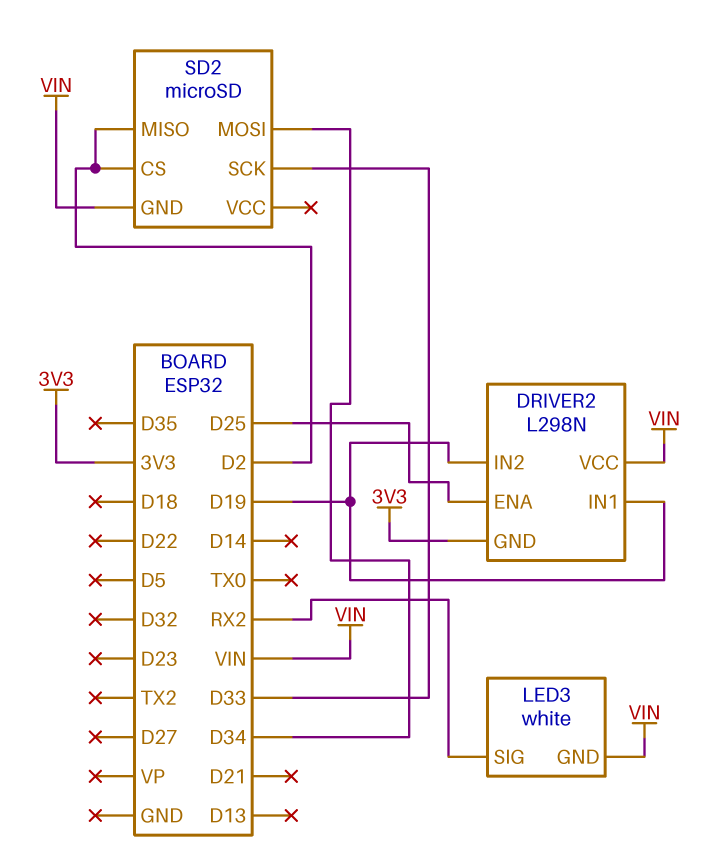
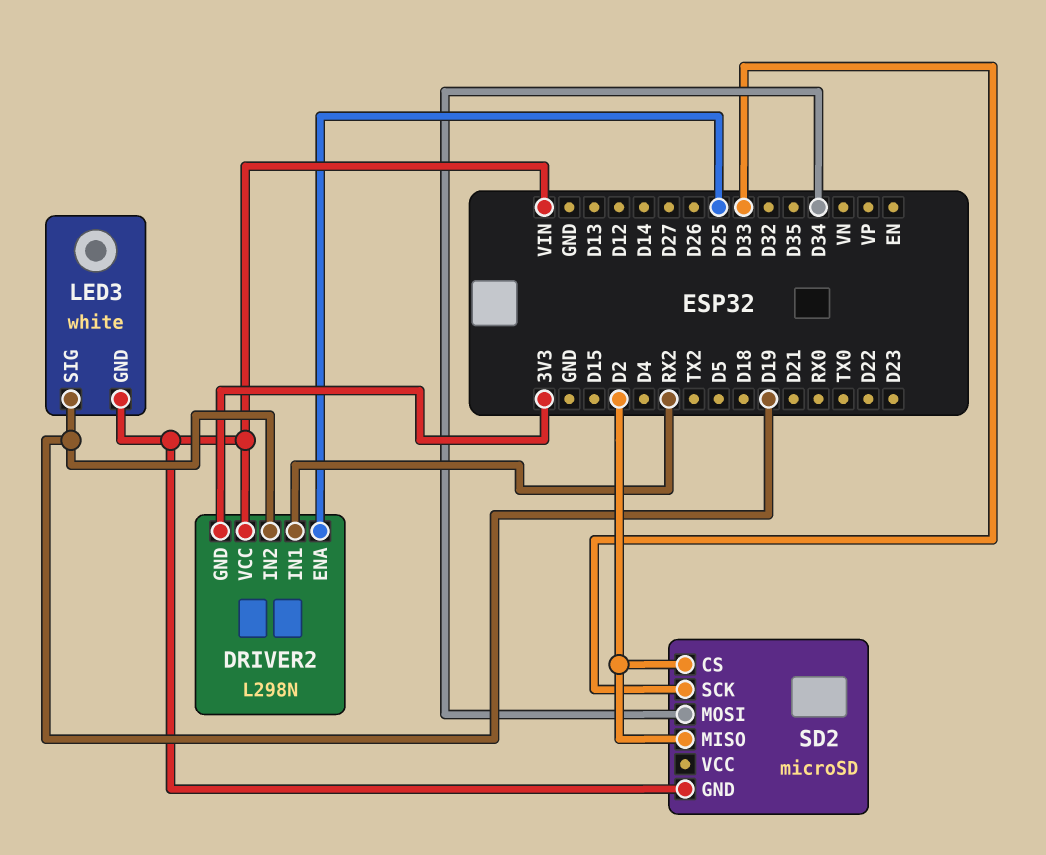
DRIVER2 pin IN1: D19 -> RX2
LED3 pin SIG: RX2 -> D19

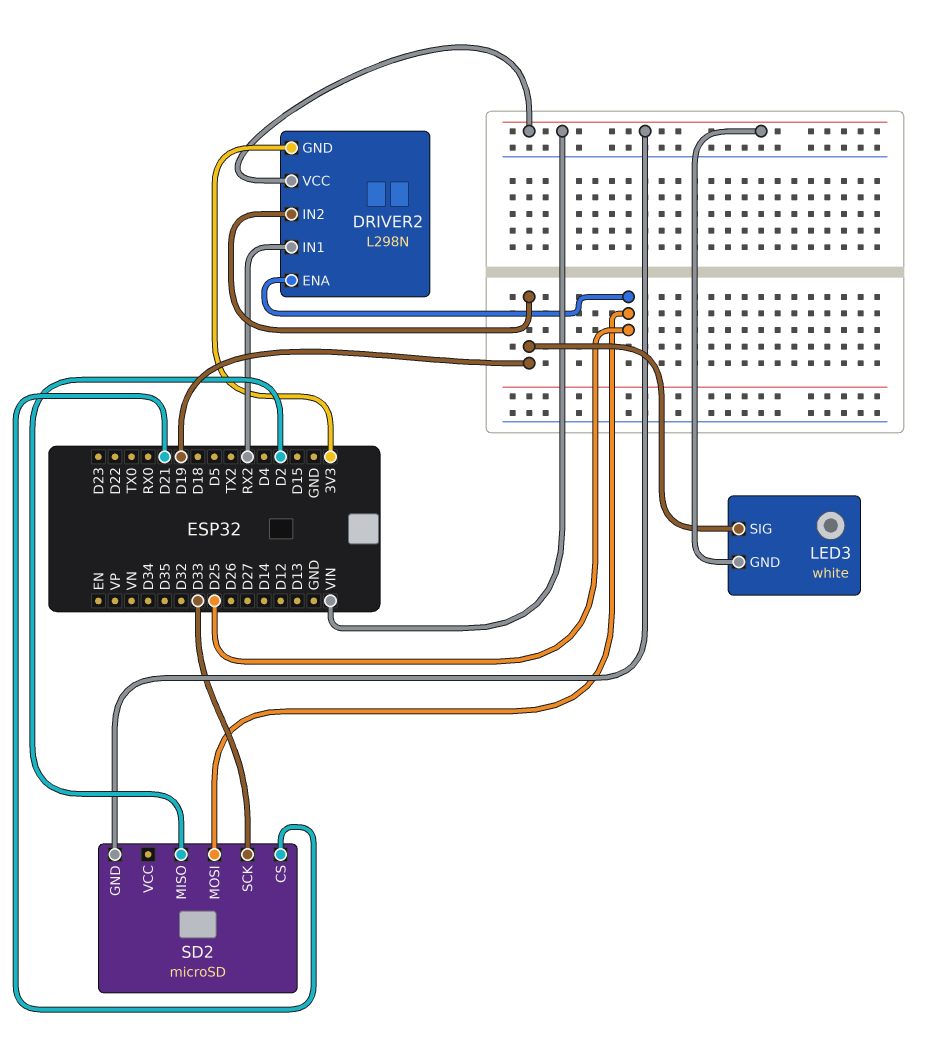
SD2 pin CS: D2 -> D21
SD2 pin MOSI: D34 -> D25

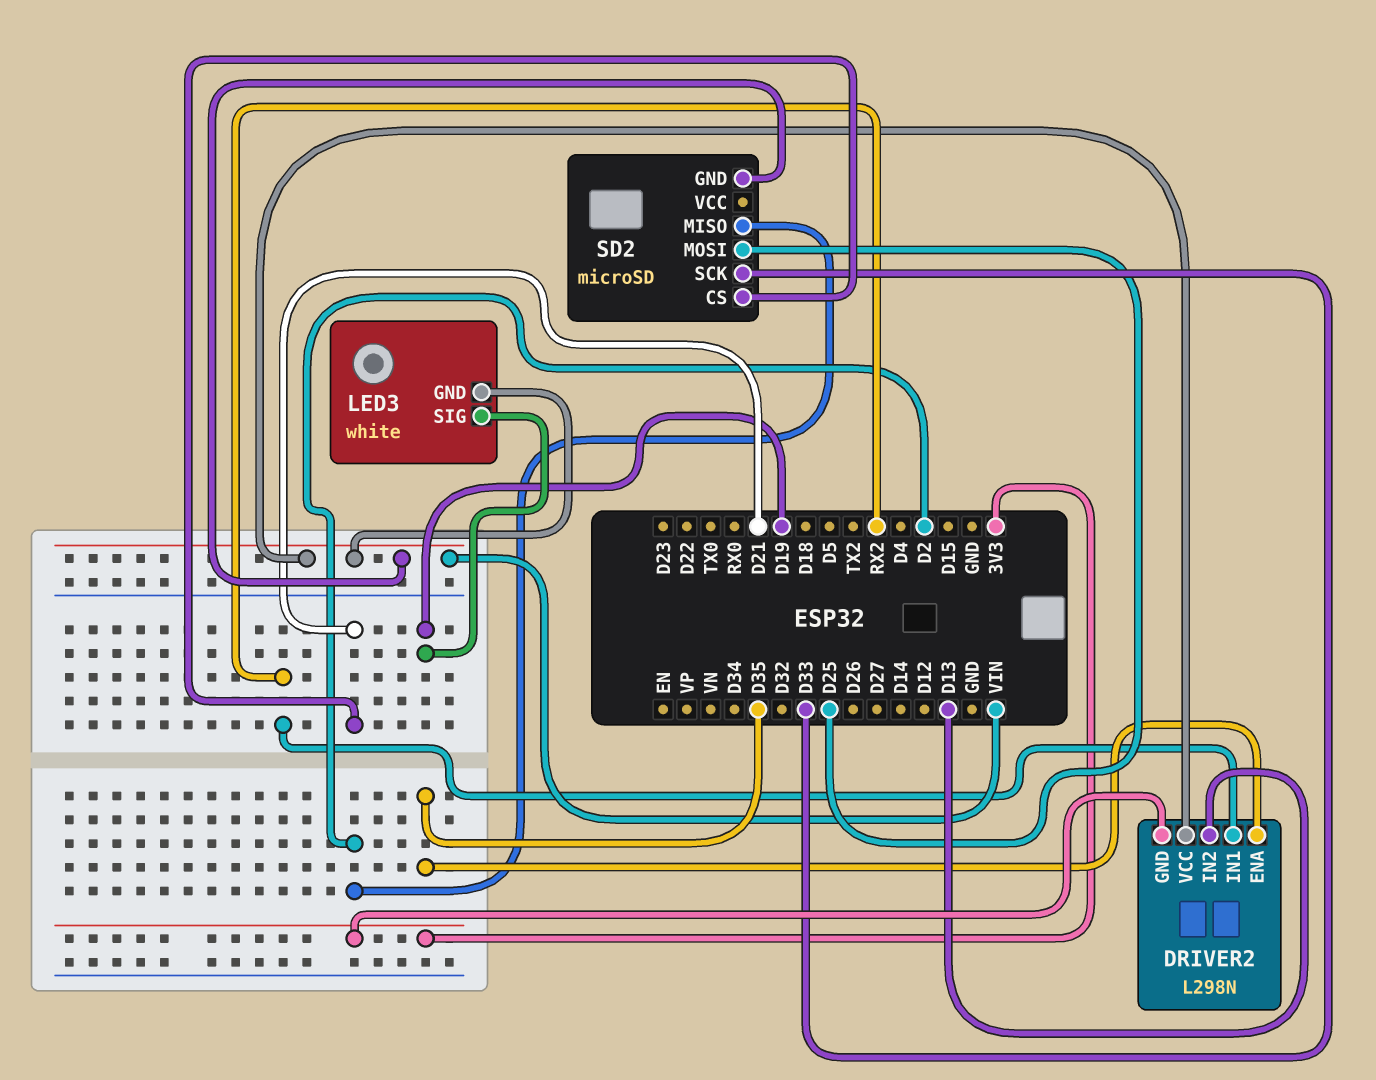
DRIVER2 pin ENA: D25 -> D35
DRIVER2 pin IN2: D19 -> D13

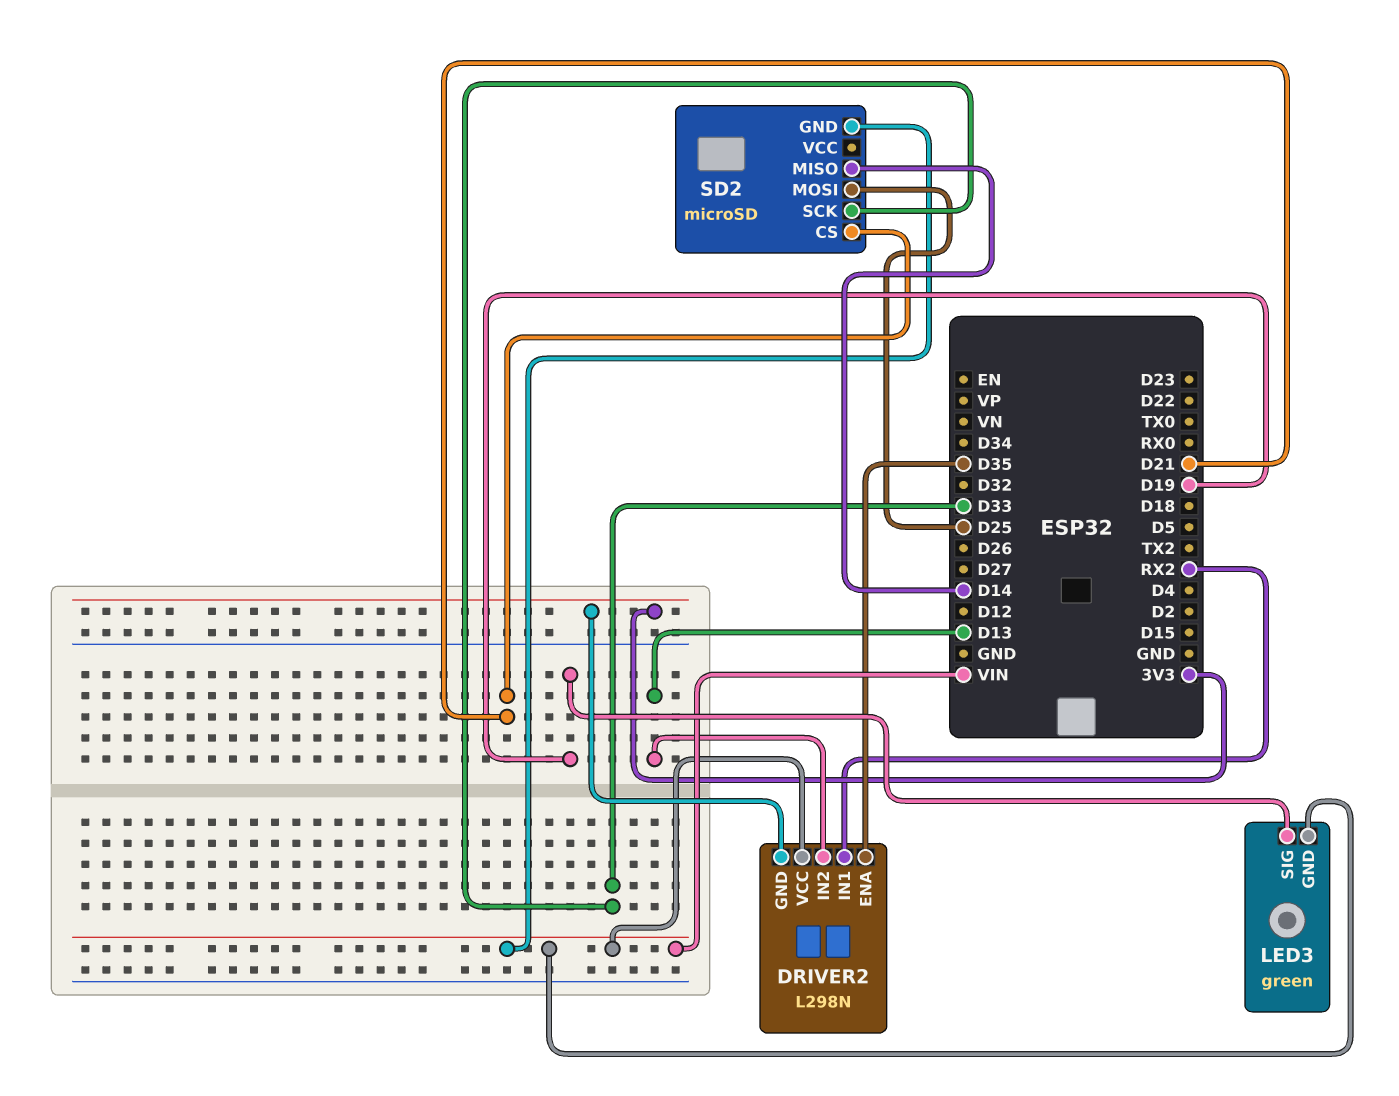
LED3: white -> green
SD2 pin MISO: D2 -> D14

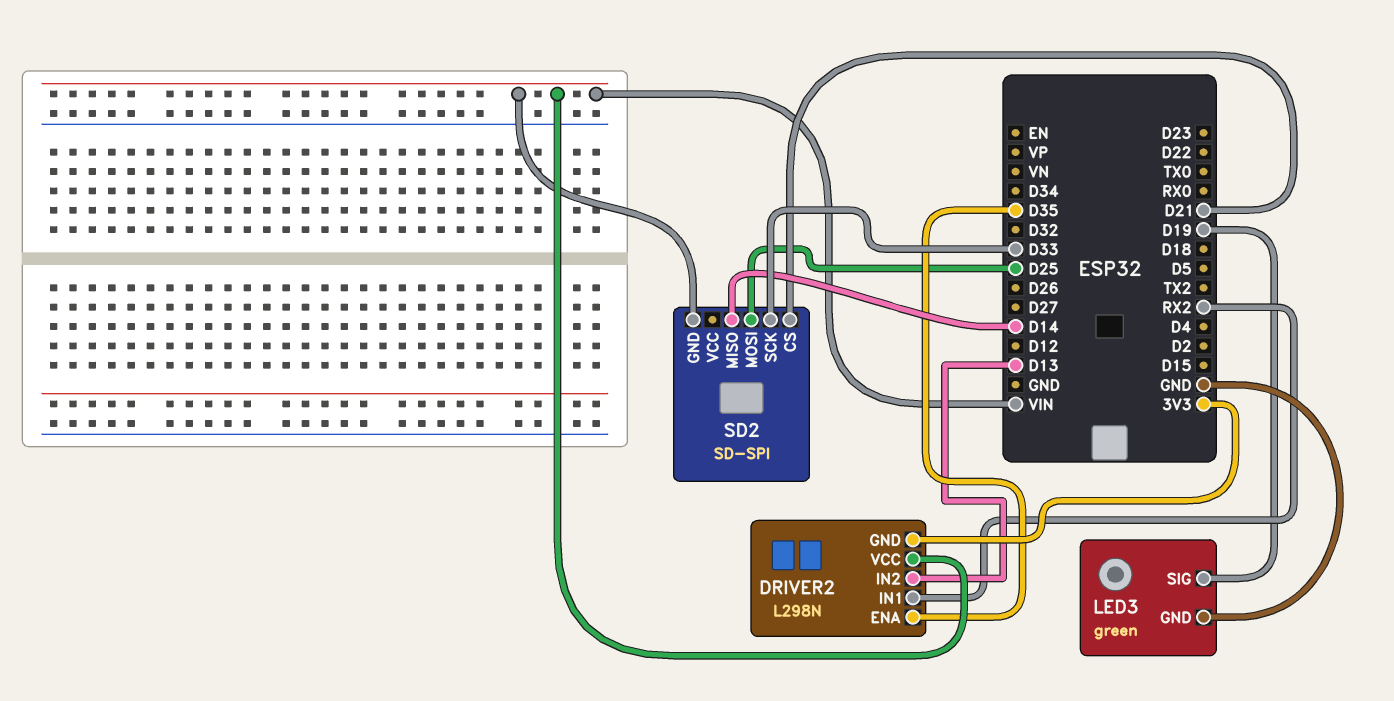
LED3 pin GND: VIN -> GND
SD2: microSD -> SD-SPI

